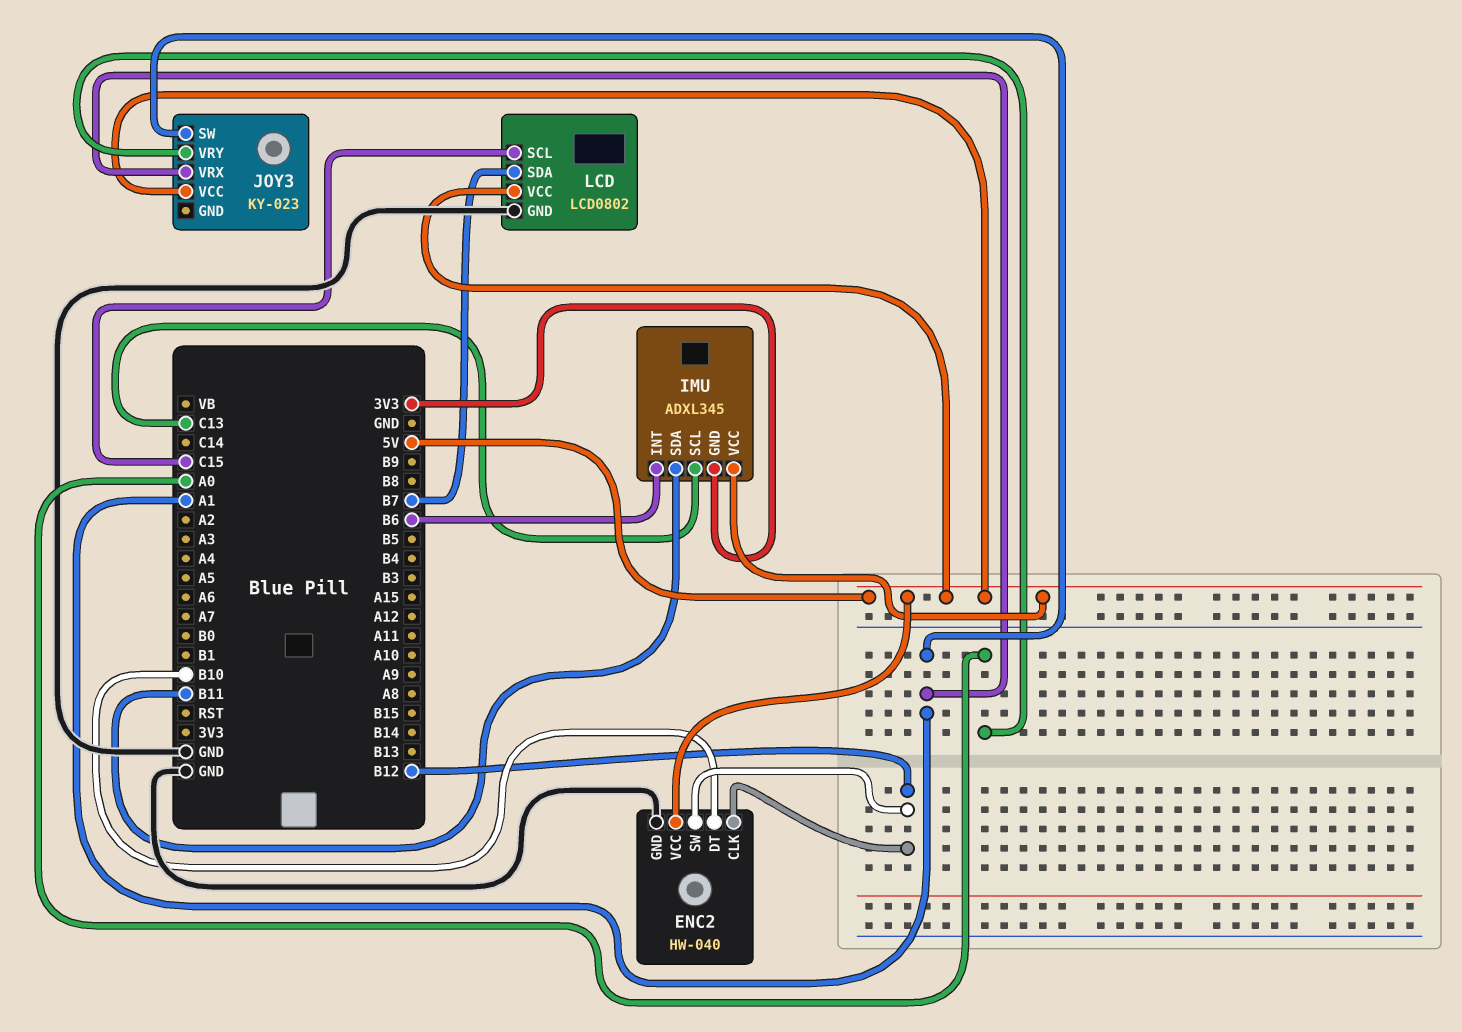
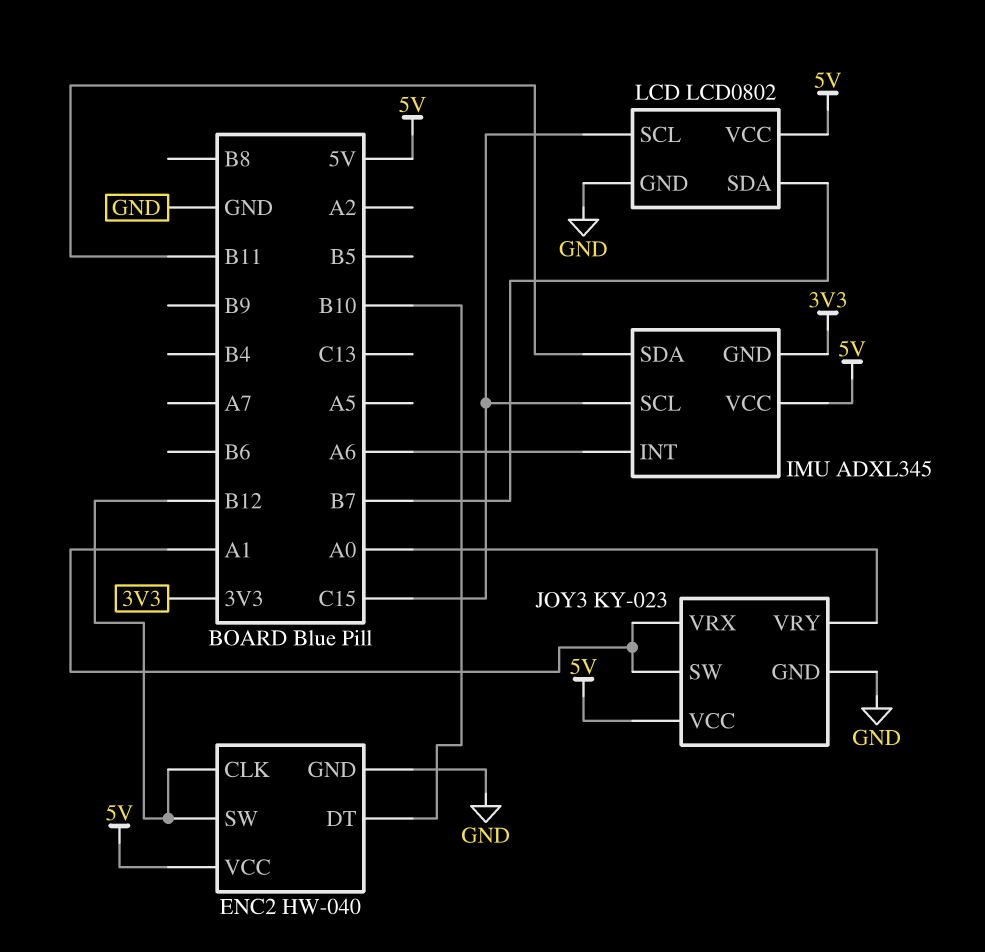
IMU pin INT: B6 -> A6
IMU pin SCL: C13 -> C15
JOY3 pin GND: none -> GND

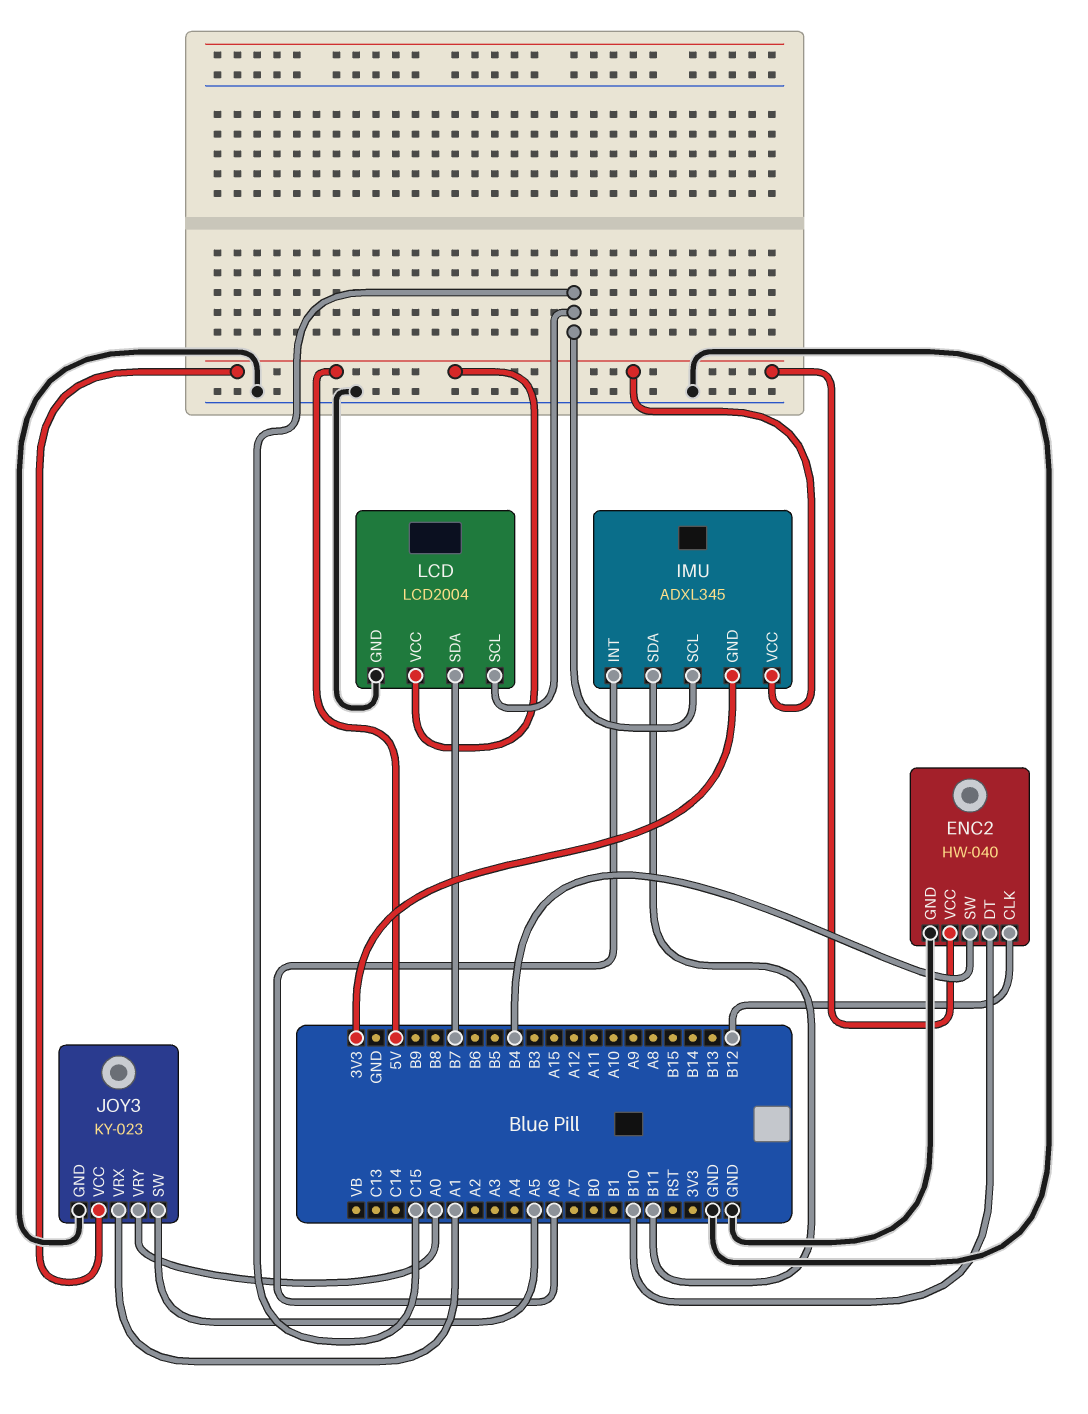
ENC2 pin SW: B12 -> B4
JOY3 pin SW: A1 -> A5
LCD: LCD0802 -> LCD2004

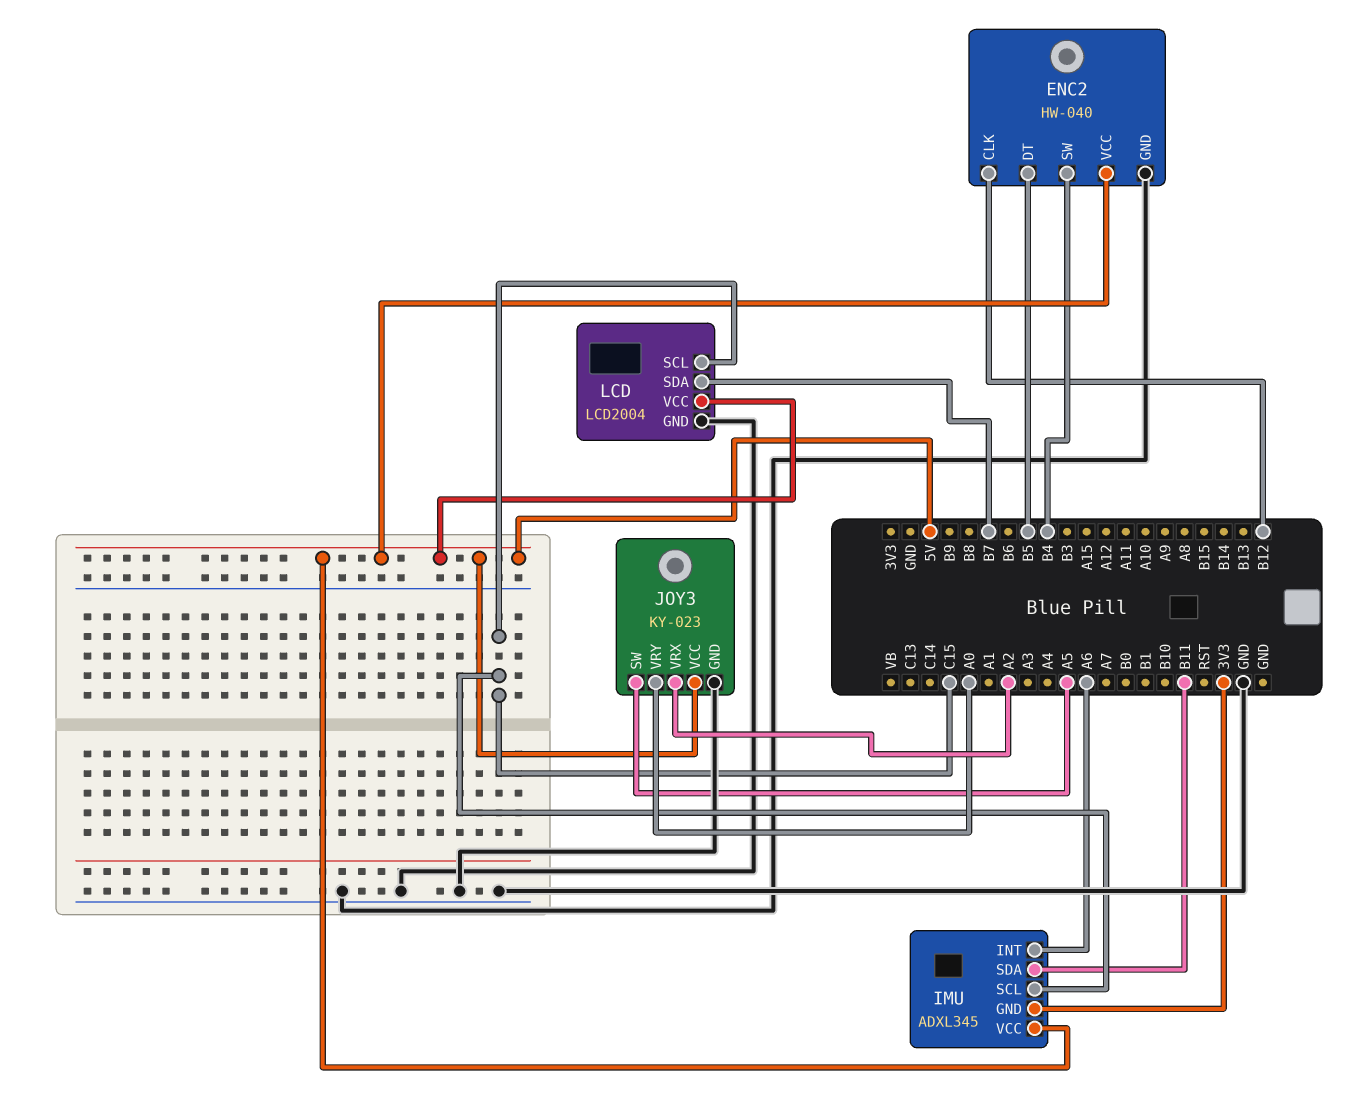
ENC2 pin DT: B10 -> B5
JOY3 pin VRX: A1 -> A2

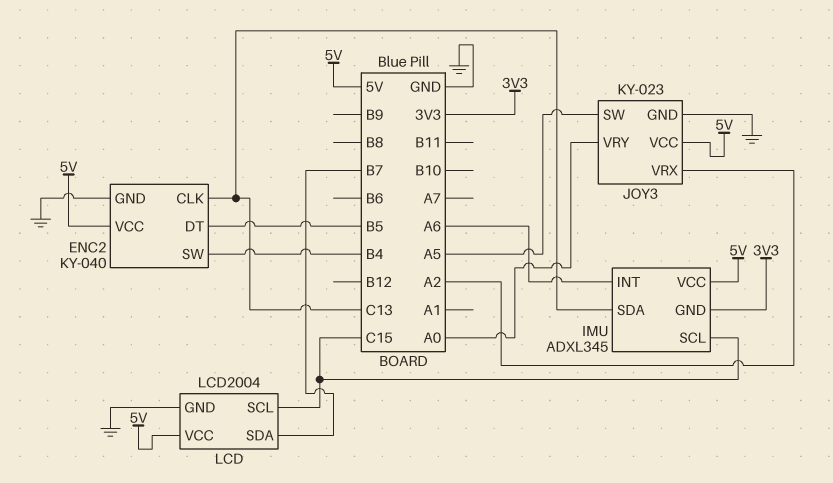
ENC2: HW-040 -> KY-040
ENC2 pin CLK: B12 -> C13
IMU pin SDA: B11 -> C13

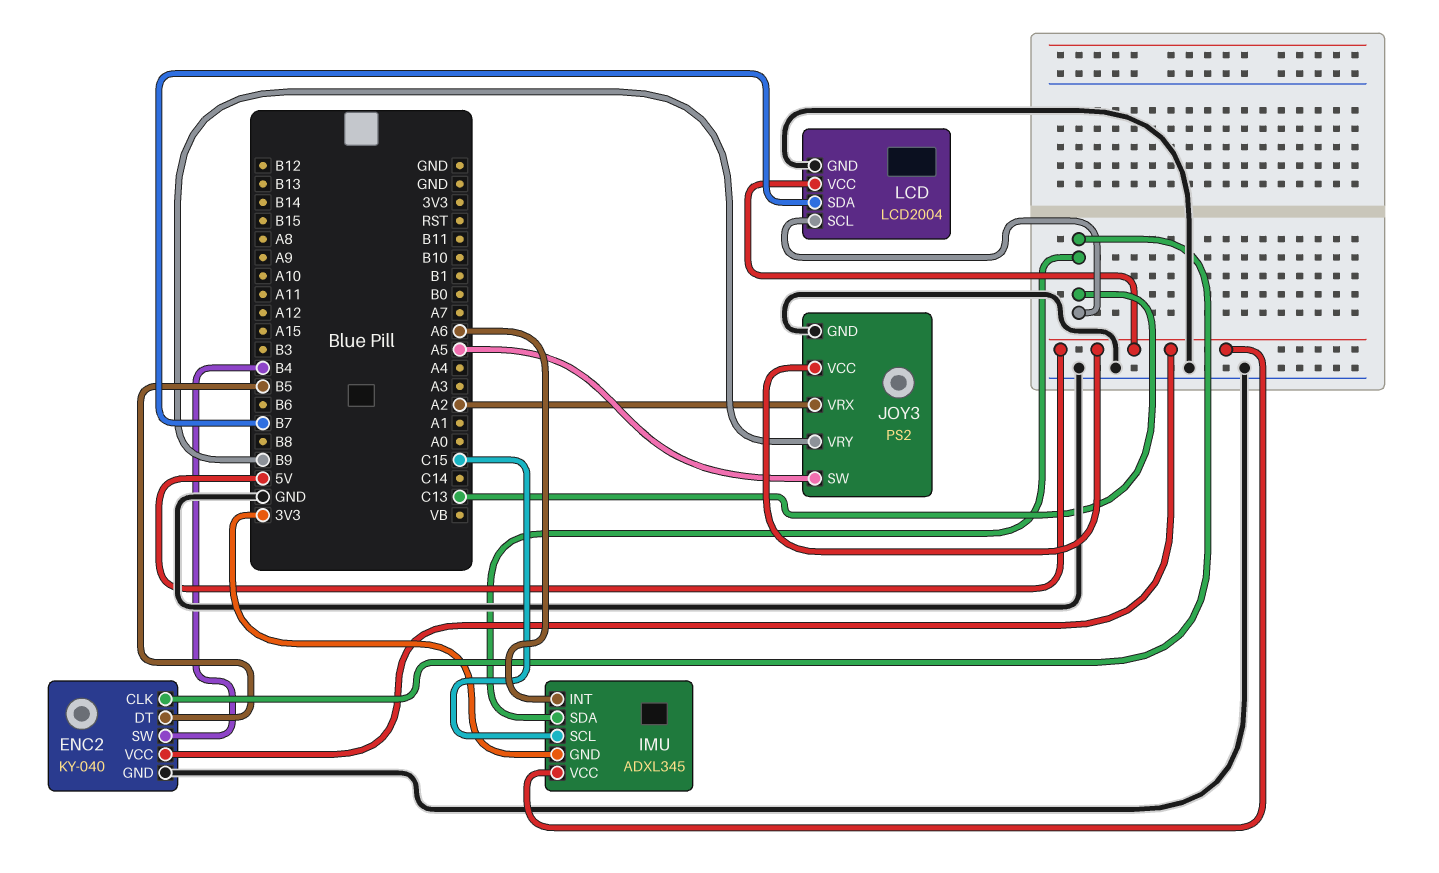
JOY3: KY-023 -> PS2
JOY3 pin VRY: A0 -> B9
LCD pin SCL: C15 -> C13

